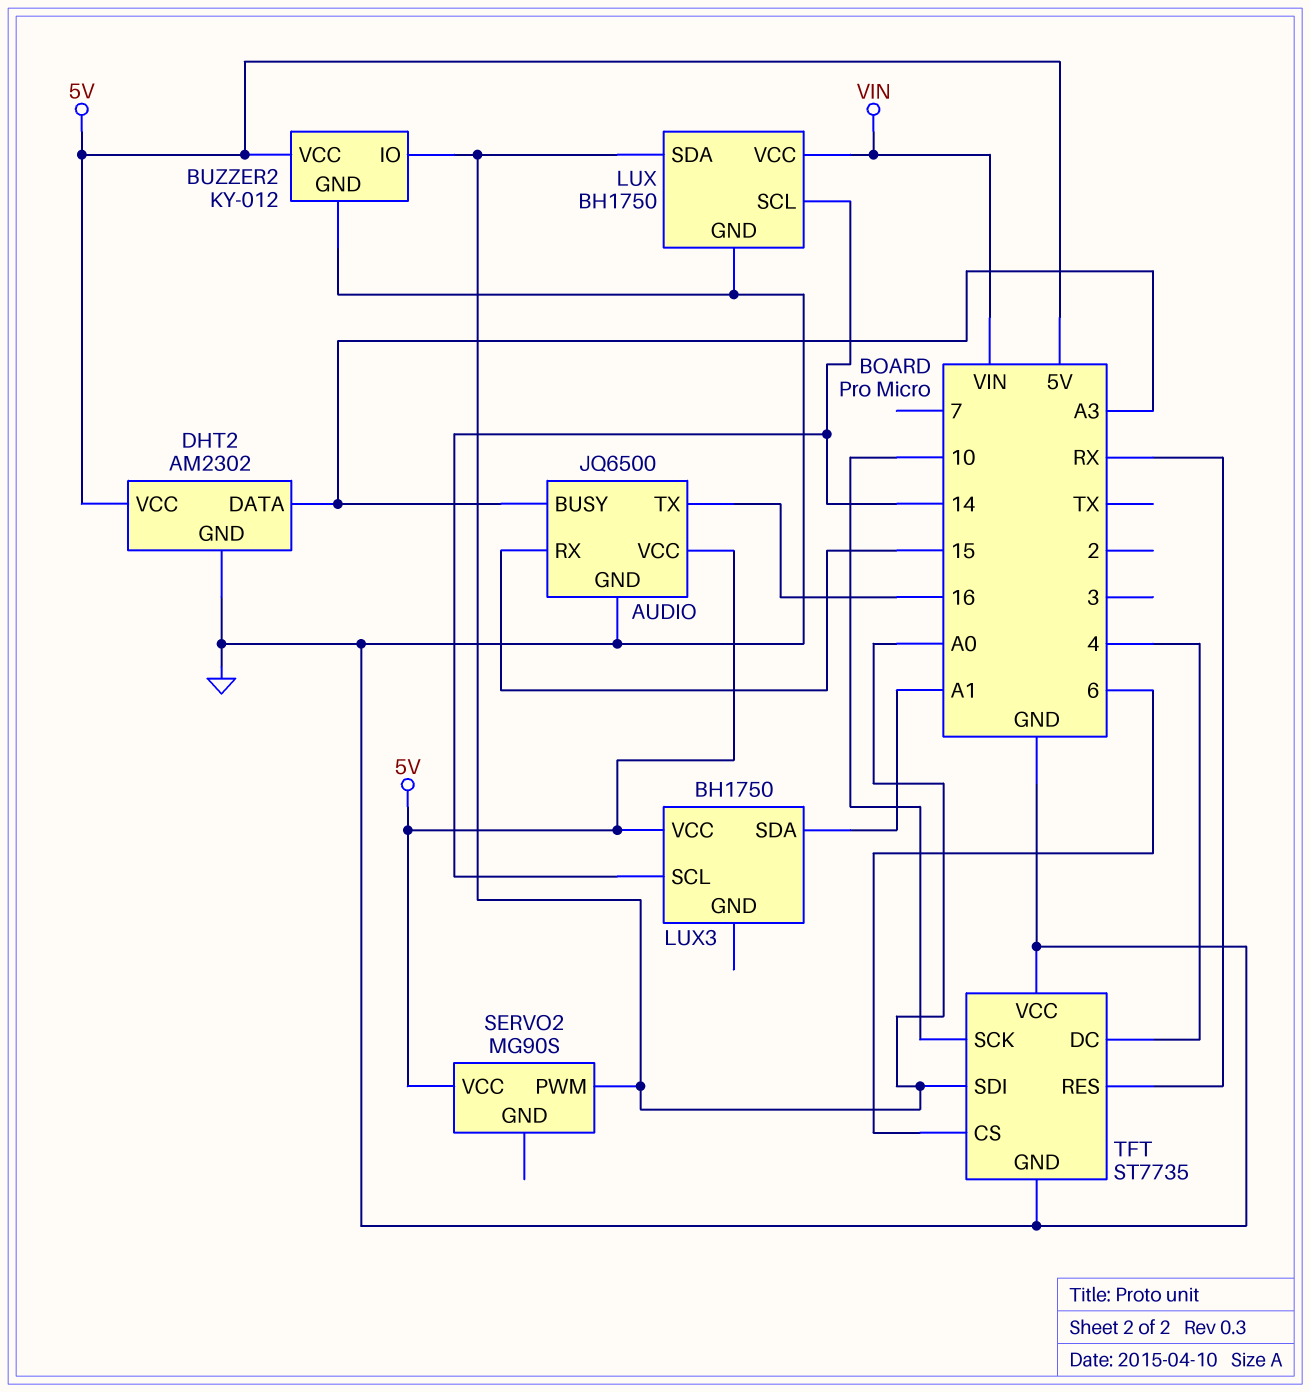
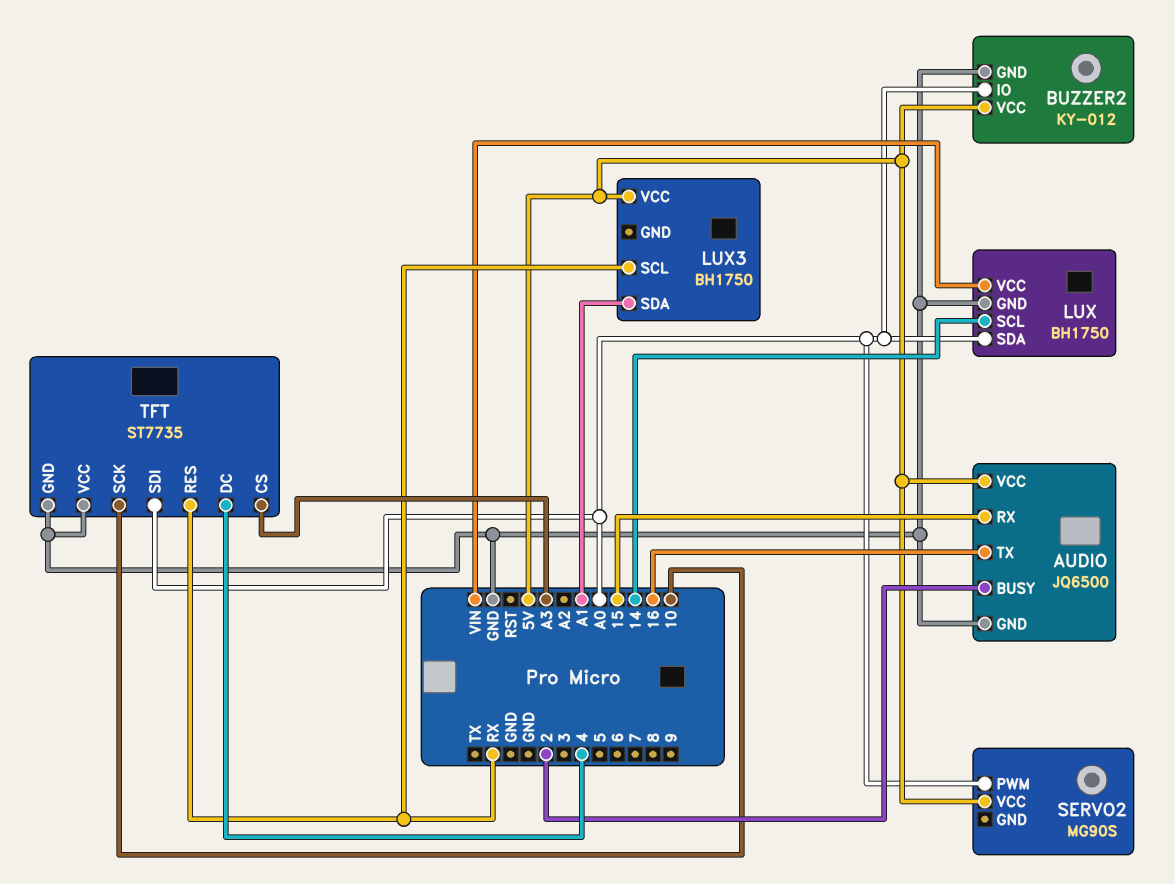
AUDIO pin BUSY: A3 -> 2
DHT2: AM2302 -> none
DHT2 pin DATA: A3 -> none
DHT2 pin GND: GND -> none
DHT2 pin VCC: 5V -> none
LUX3 pin SCL: 14 -> RX
TFT pin CS: 6 -> A3

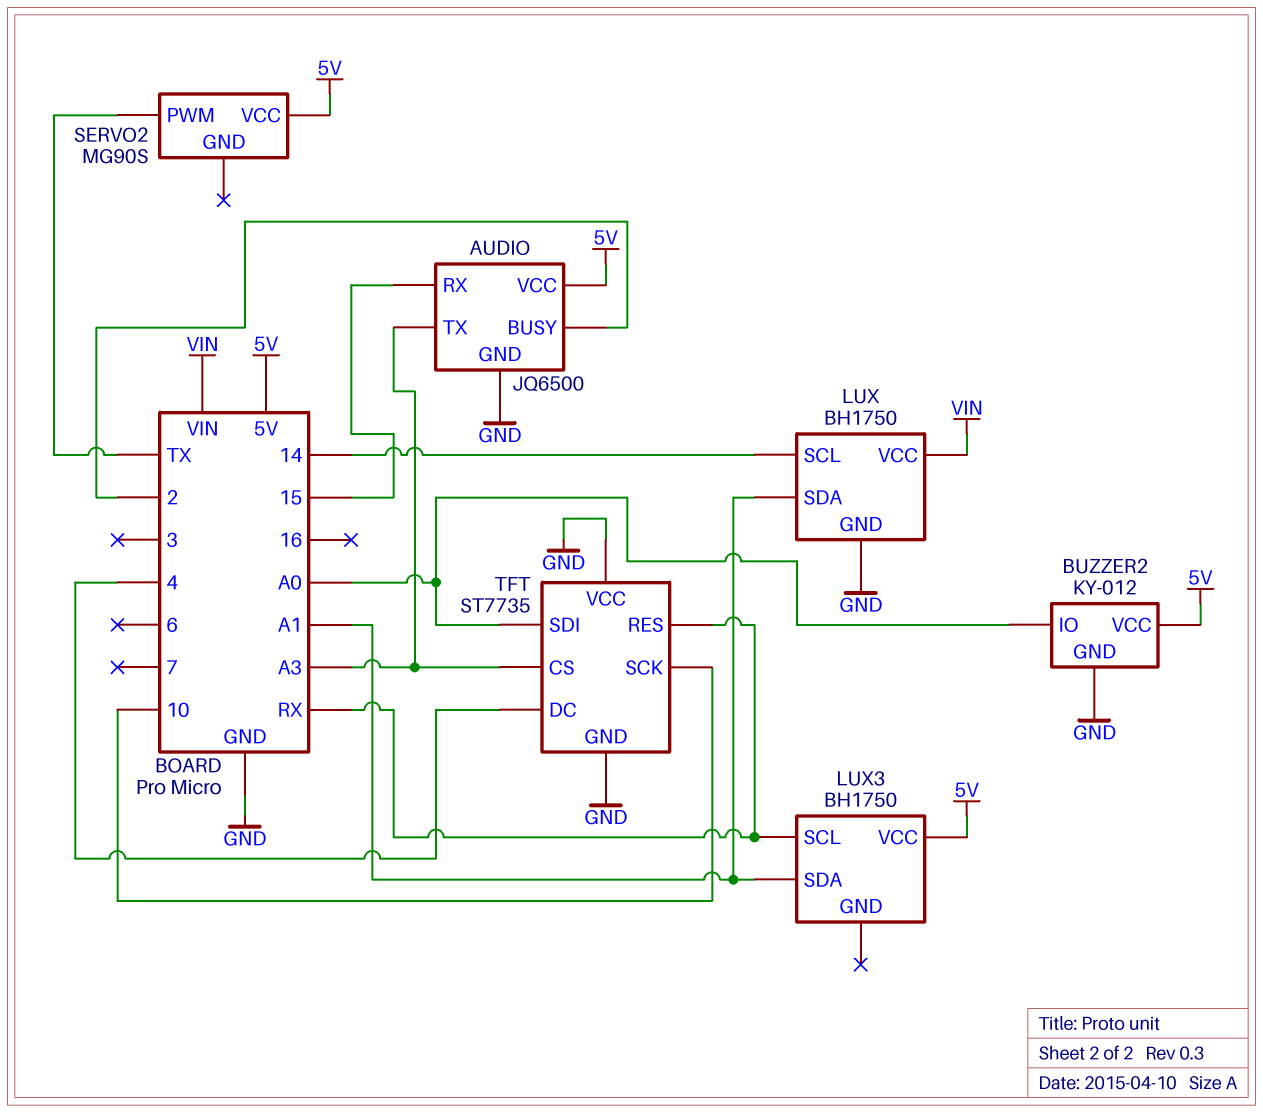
AUDIO pin TX: 16 -> A3
LUX pin SDA: A0 -> A1
SERVO2 pin PWM: A0 -> TX

